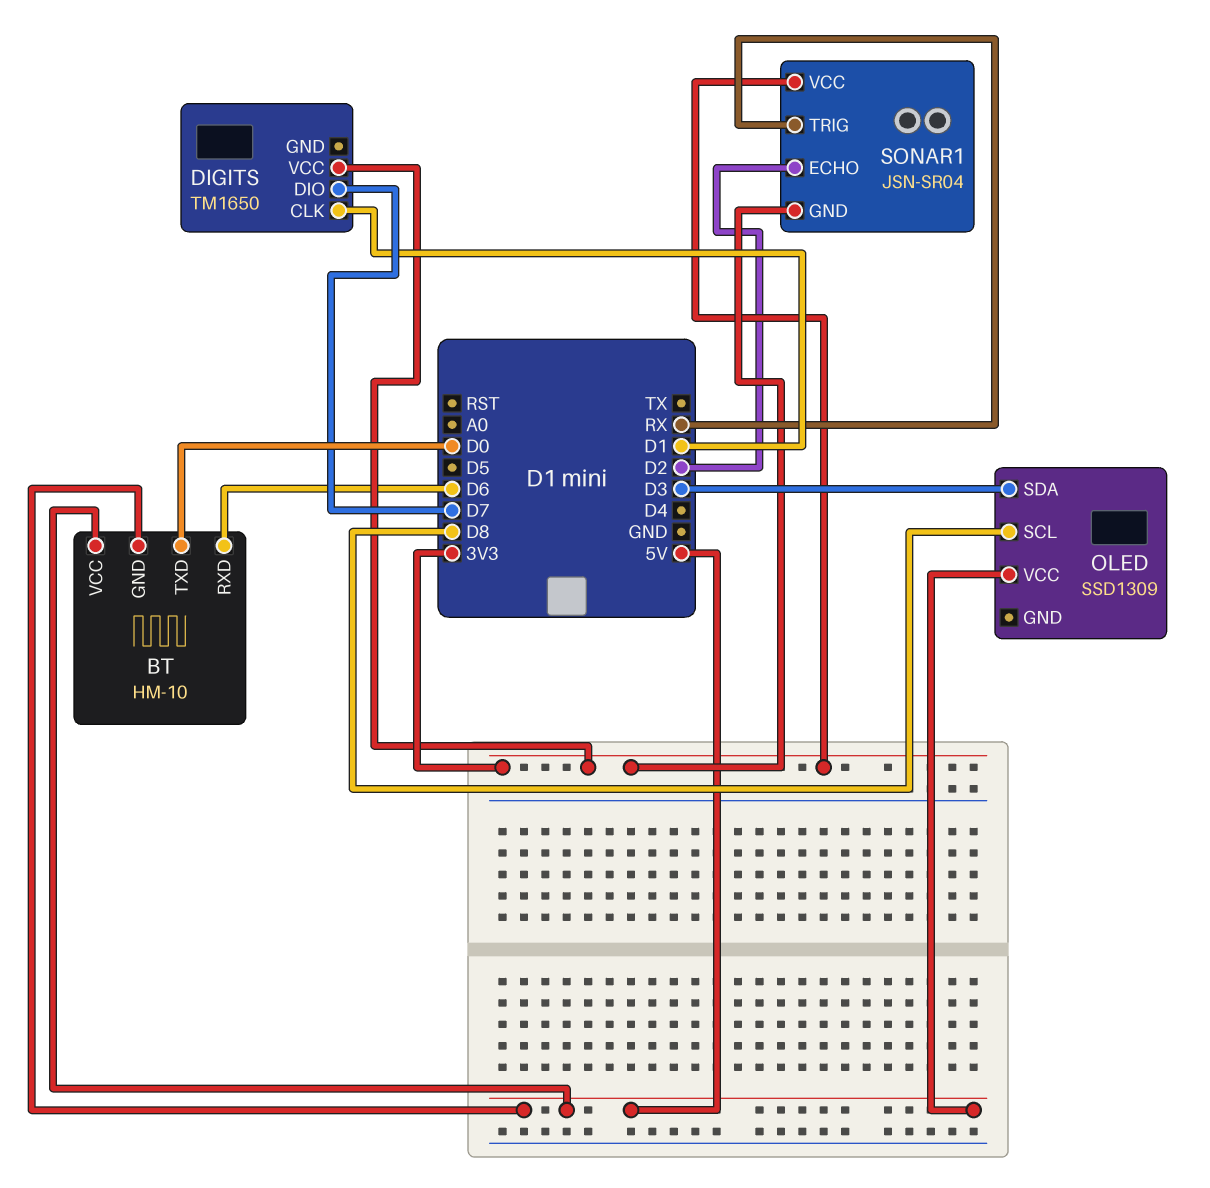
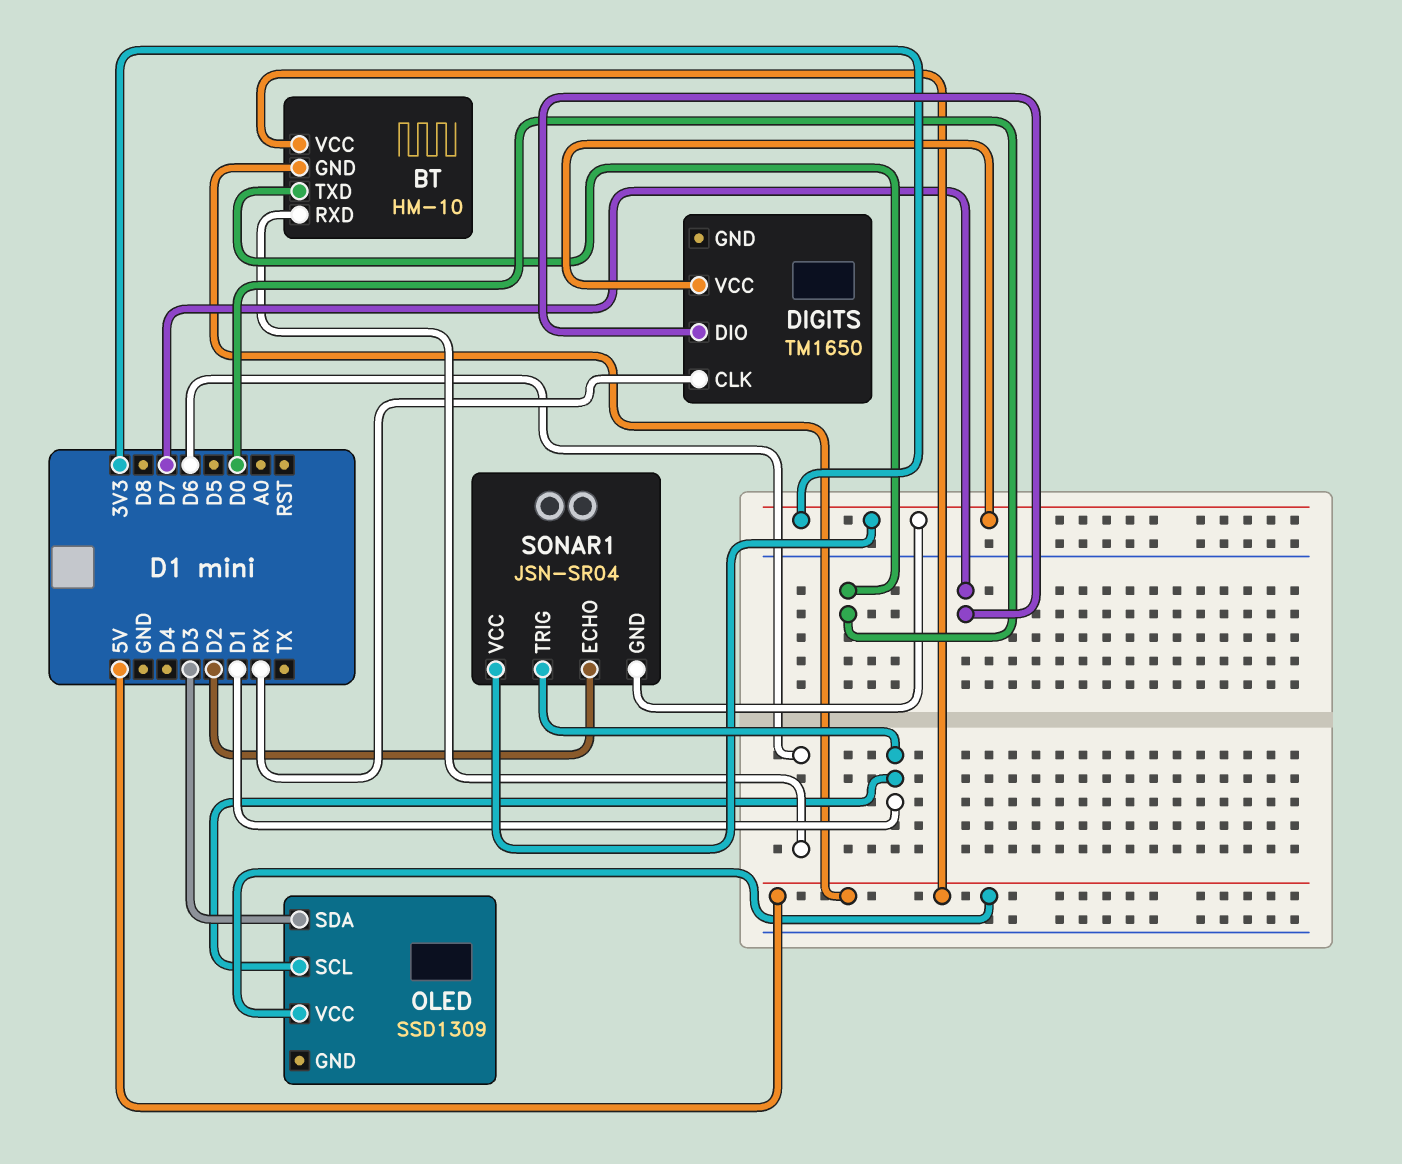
DIGITS pin CLK: D1 -> RX
OLED pin SCL: D8 -> D1
SONAR1 pin TRIG: RX -> D1

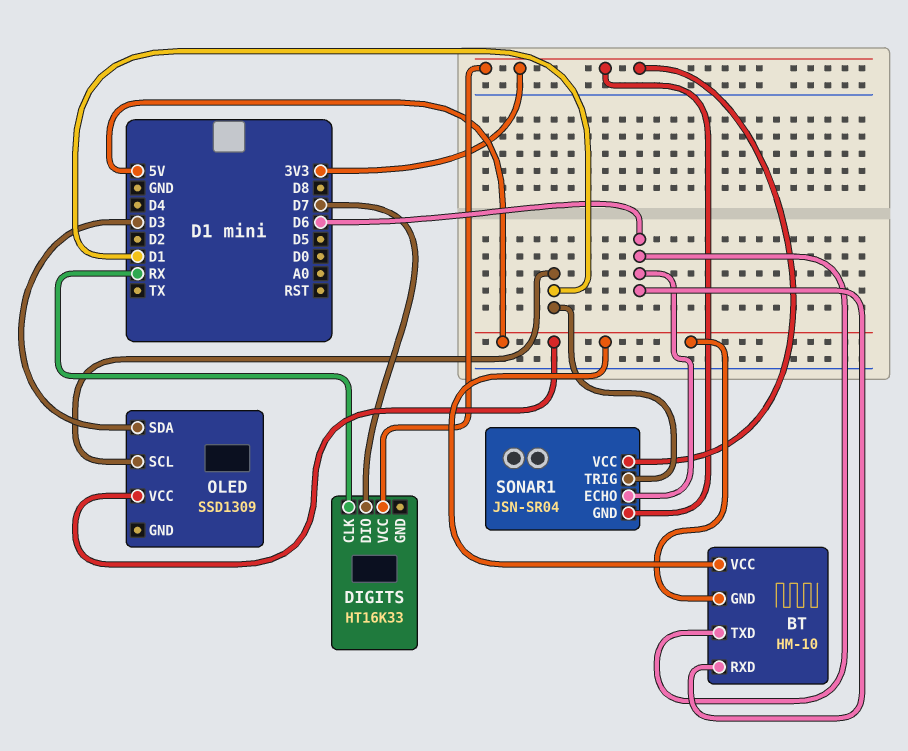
BT pin TXD: D0 -> D6
DIGITS: TM1650 -> HT16K33
SONAR1 pin ECHO: D2 -> D6

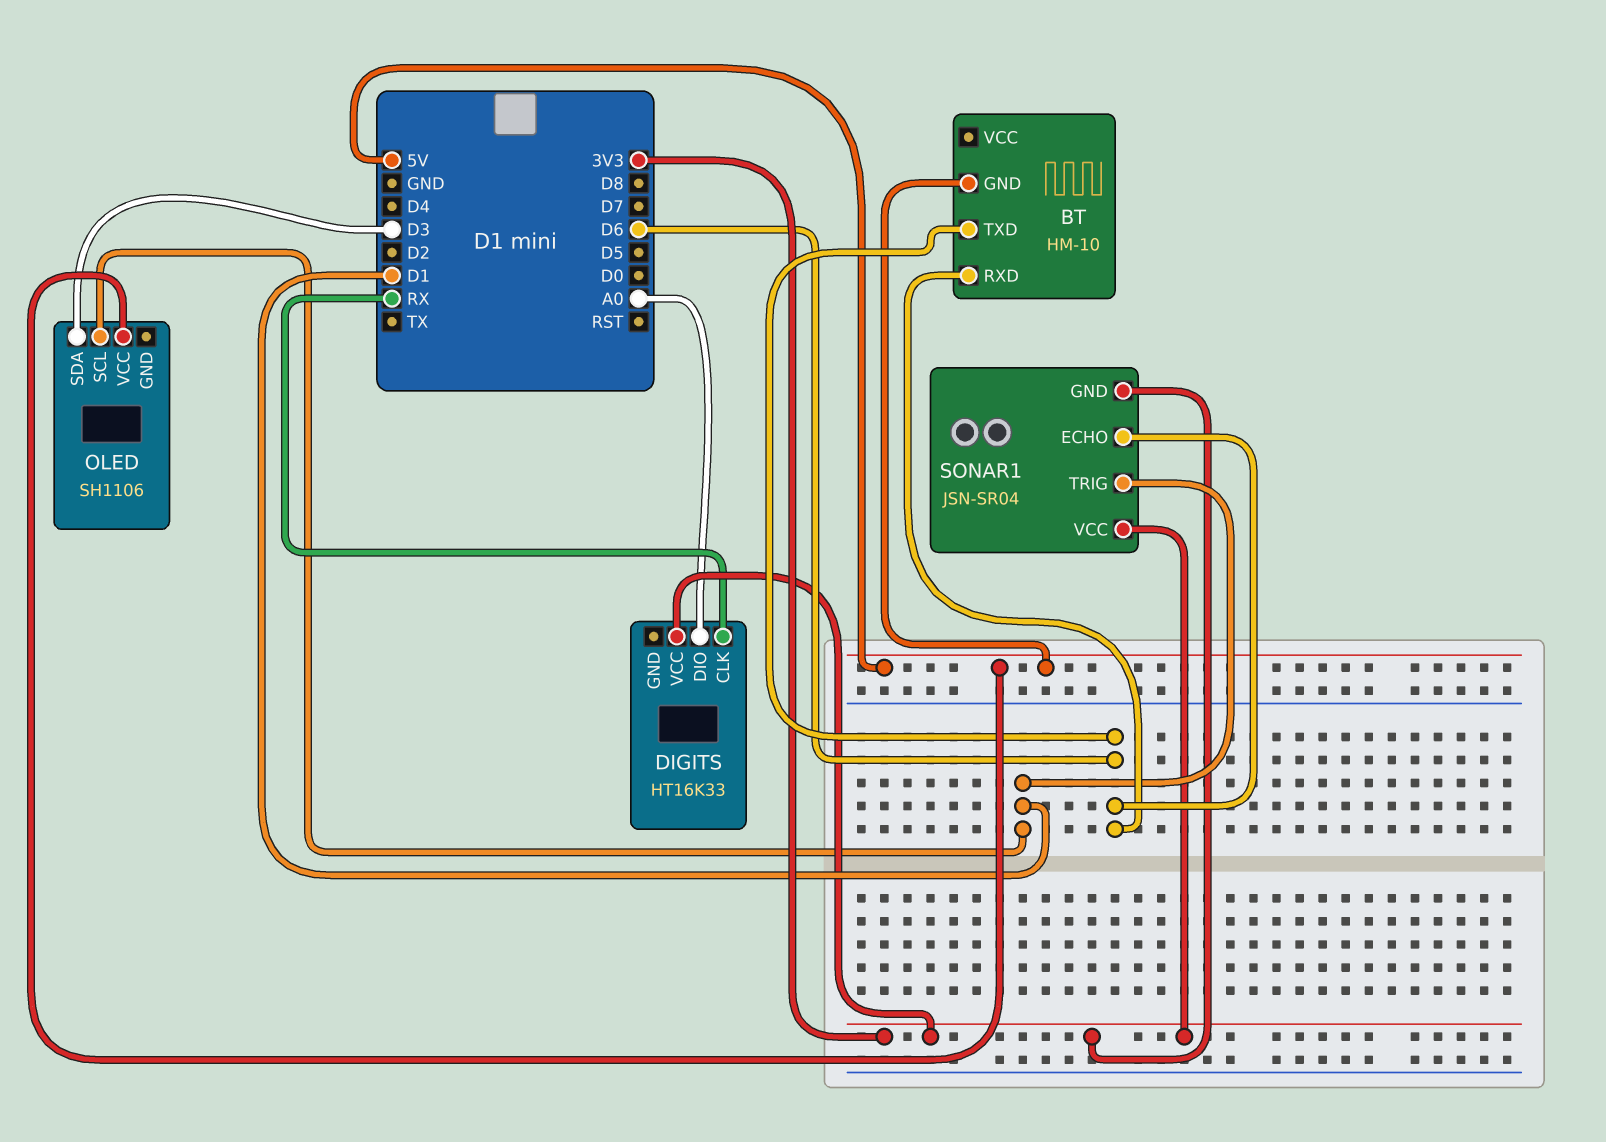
BT pin VCC: 5V -> none
DIGITS pin DIO: D7 -> A0
OLED: SSD1309 -> SH1106

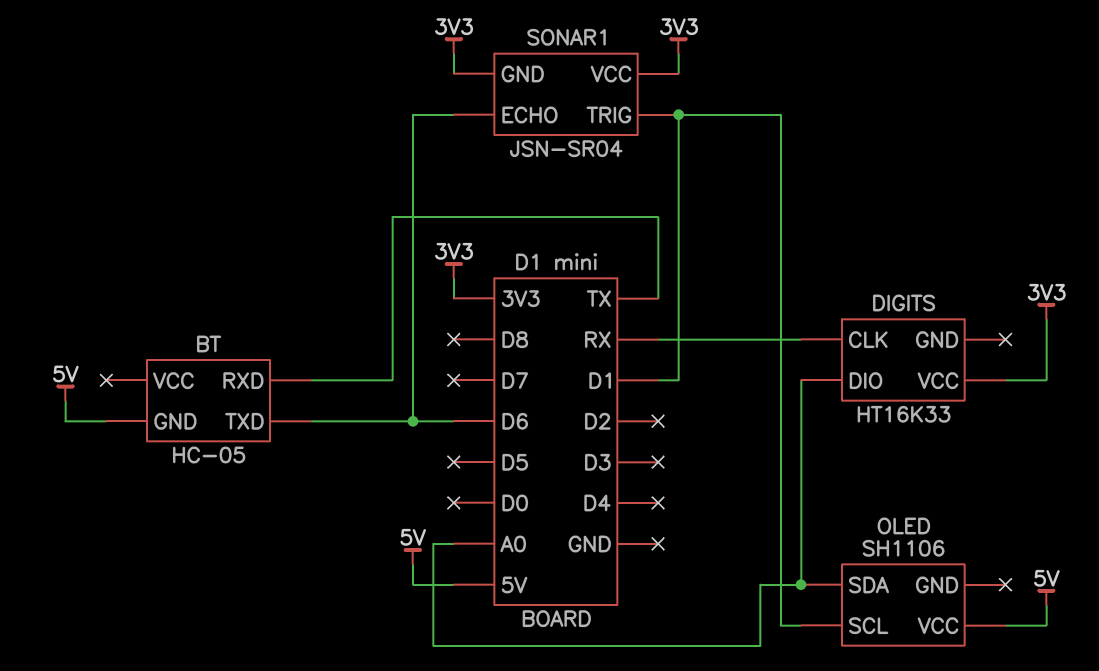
BT: HM-10 -> HC-05
BT pin RXD: D6 -> TX
OLED pin SDA: D3 -> A0

